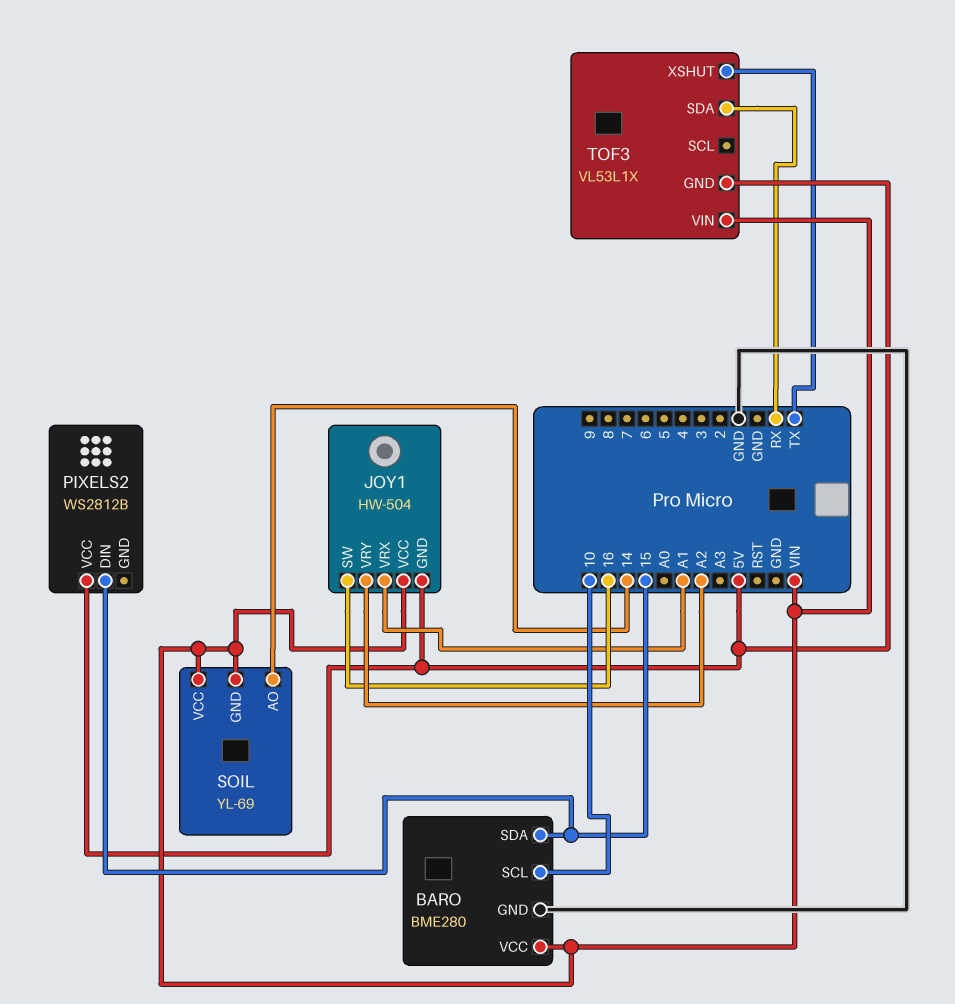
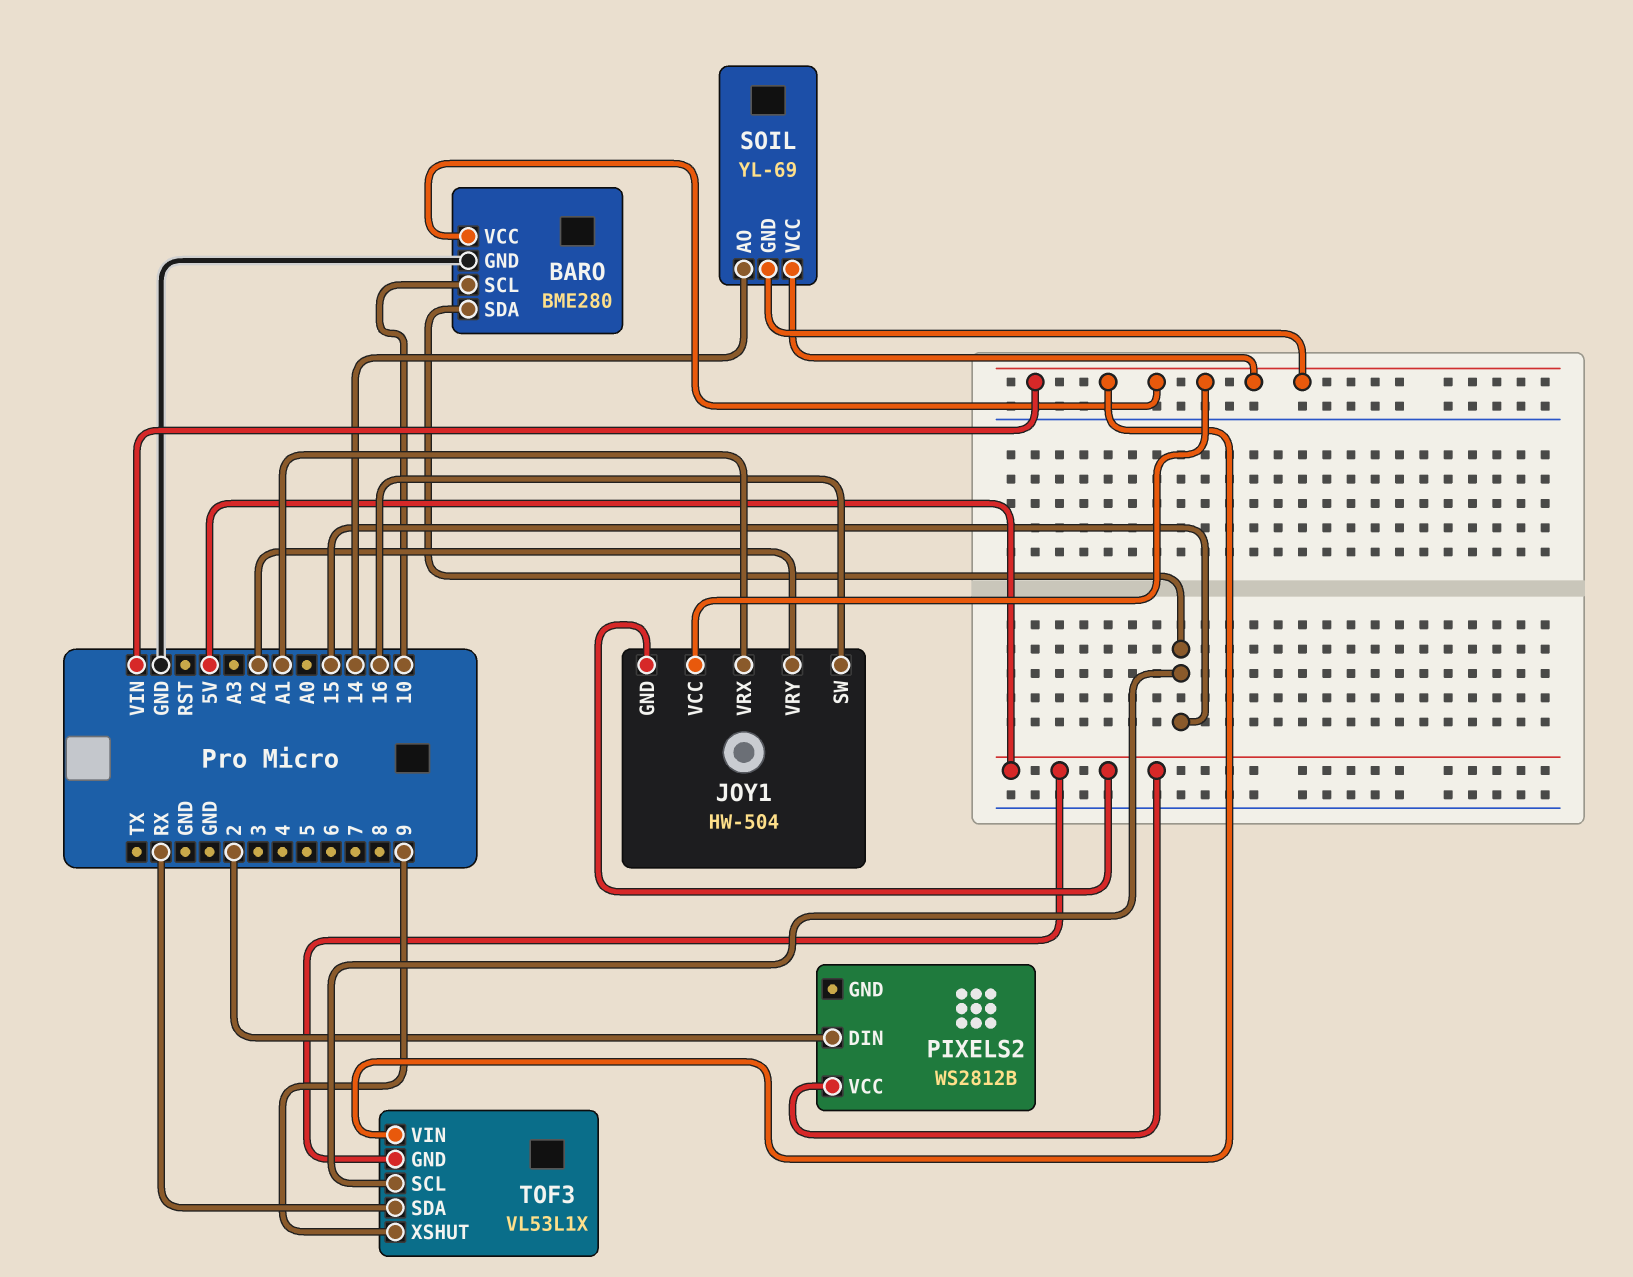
PIXELS2 pin DIN: 15 -> 2
TOF3 pin SCL: none -> 15
TOF3 pin XSHUT: TX -> 9

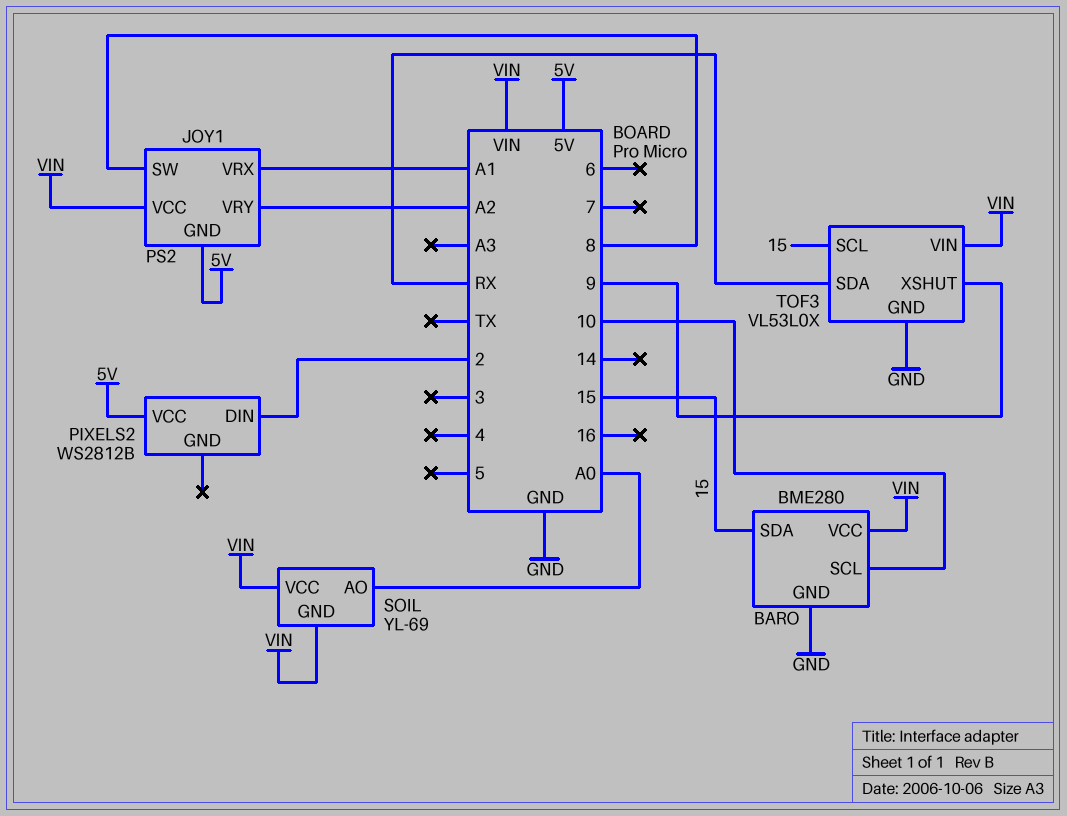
JOY1: HW-504 -> PS2
JOY1 pin SW: 16 -> 8
SOIL pin AO: 14 -> A0
TOF3: VL53L1X -> VL53L0X
TOF3 pin GND: 5V -> GND

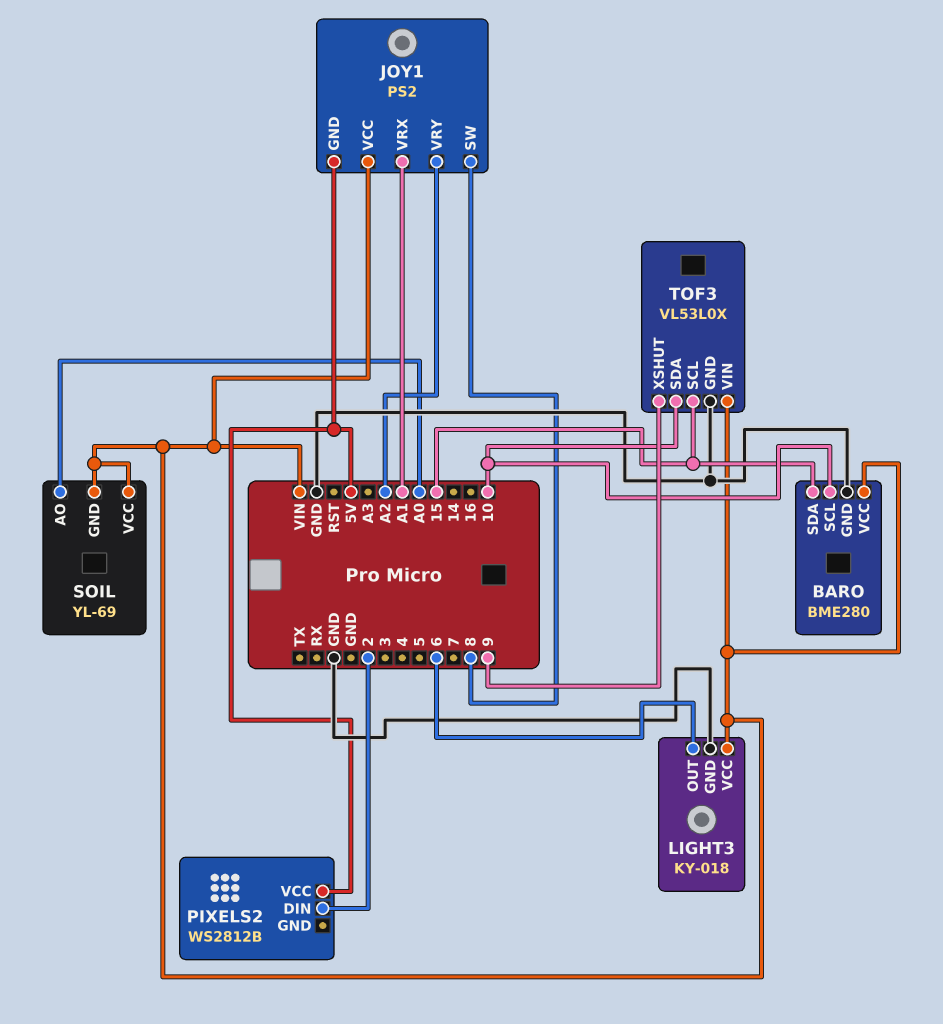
LIGHT3: none -> KY-018
LIGHT3 pin GND: none -> GND
LIGHT3 pin OUT: none -> 6
LIGHT3 pin VCC: none -> VIN
TOF3 pin SDA: RX -> 10

